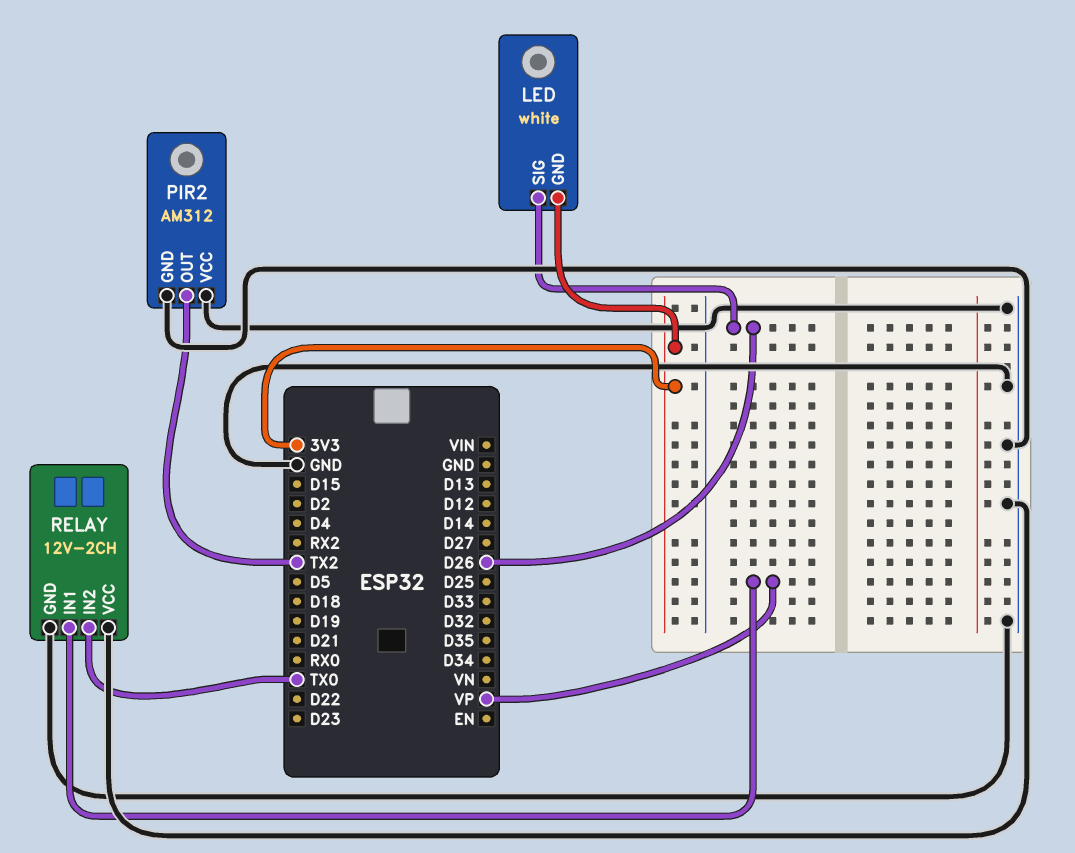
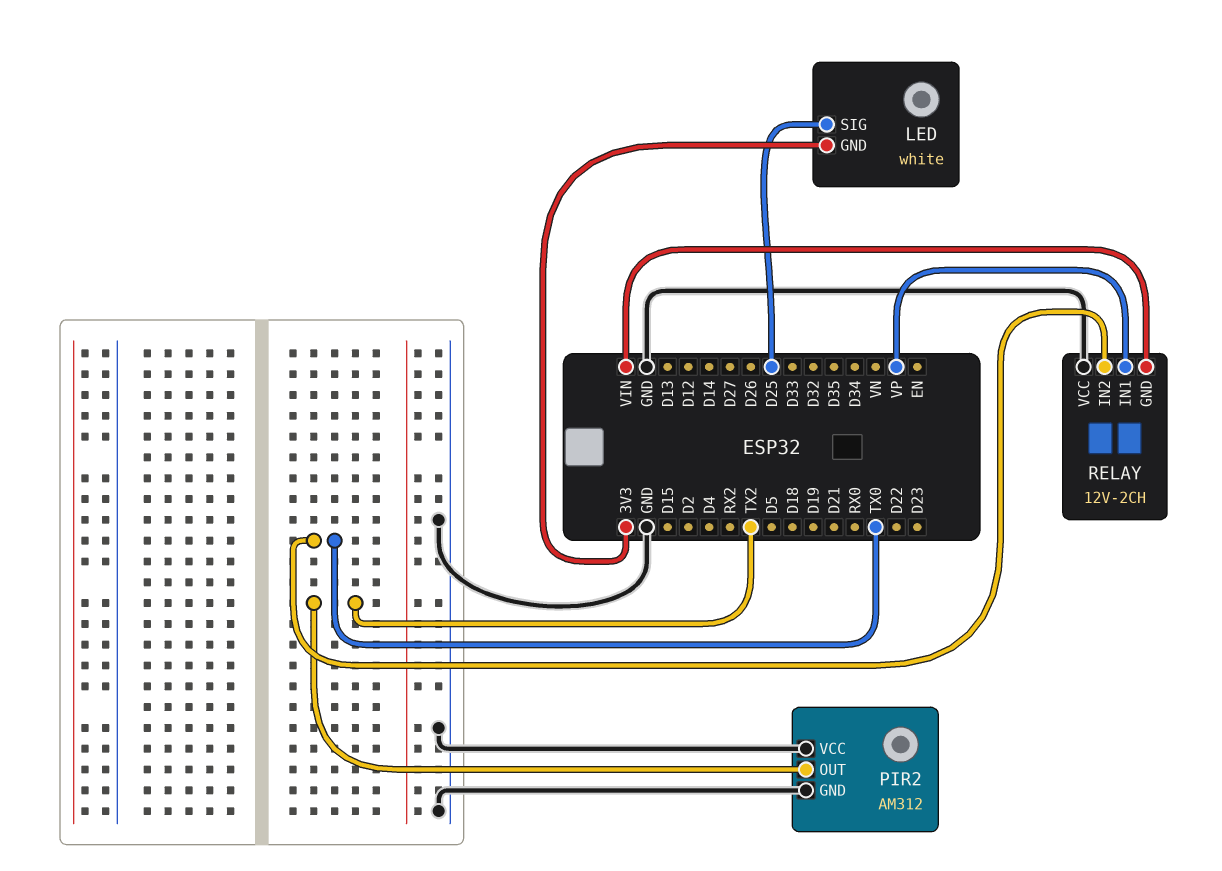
LED pin SIG: D26 -> D25
RELAY pin GND: GND -> VIN

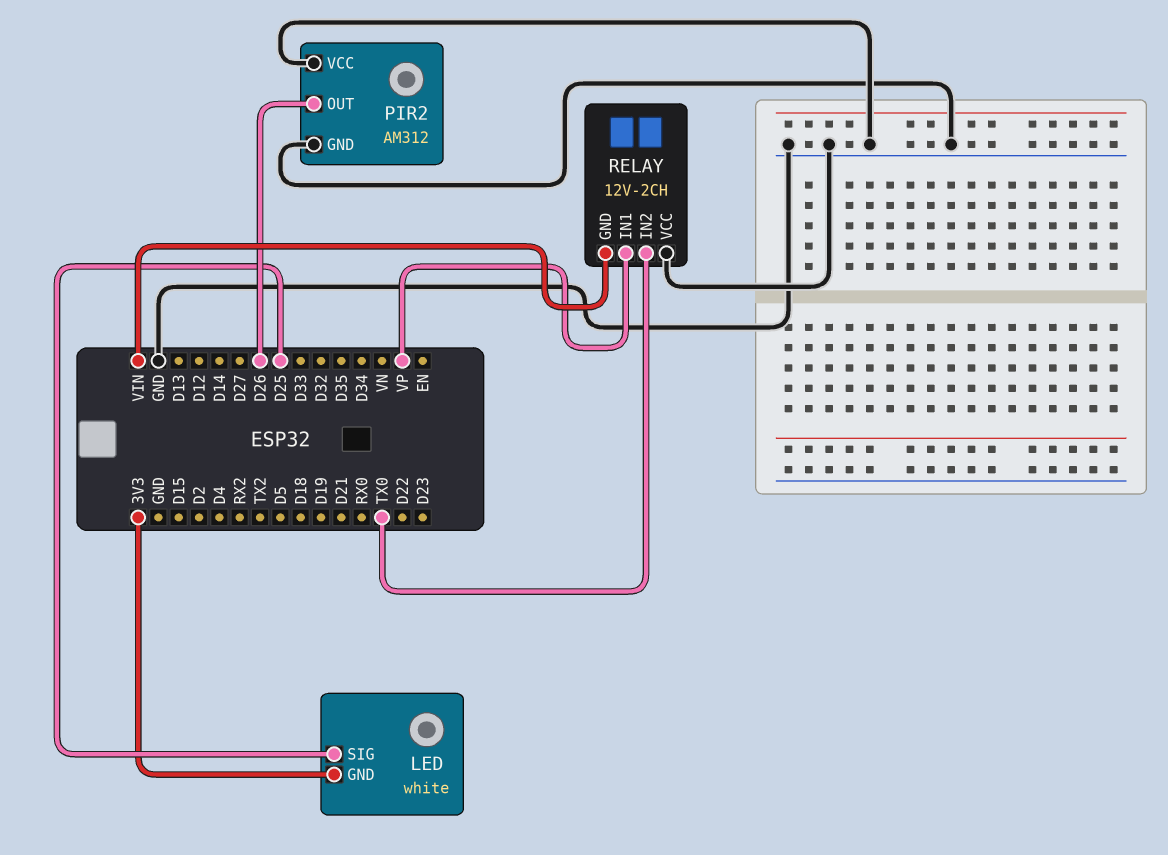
PIR2 pin OUT: TX2 -> D26

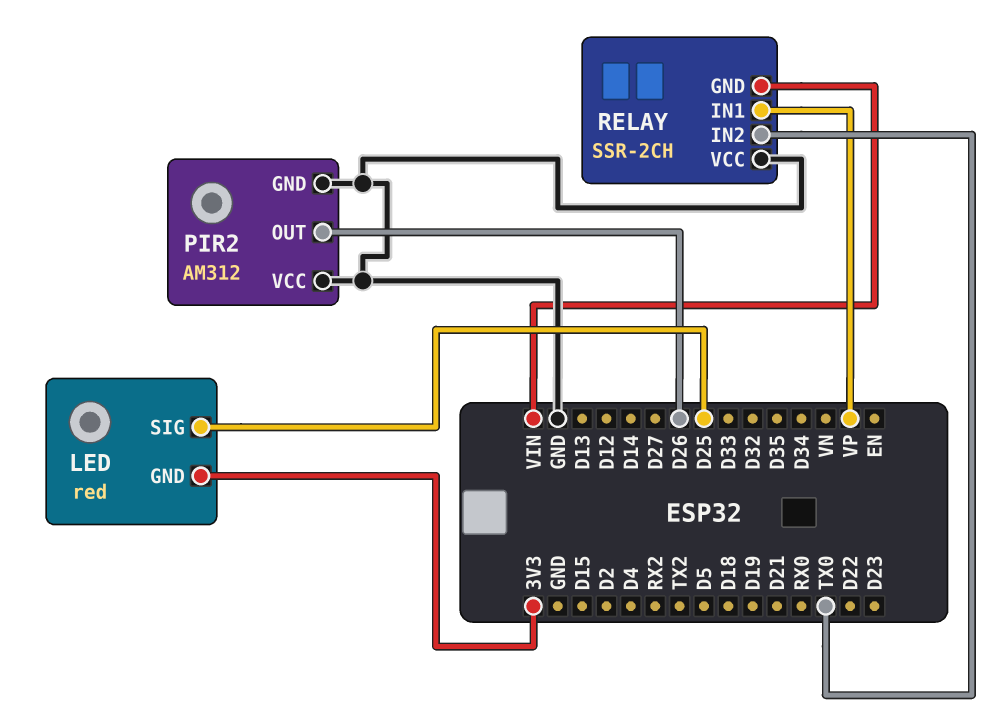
LED: white -> red
RELAY: 12V-2CH -> SSR-2CH

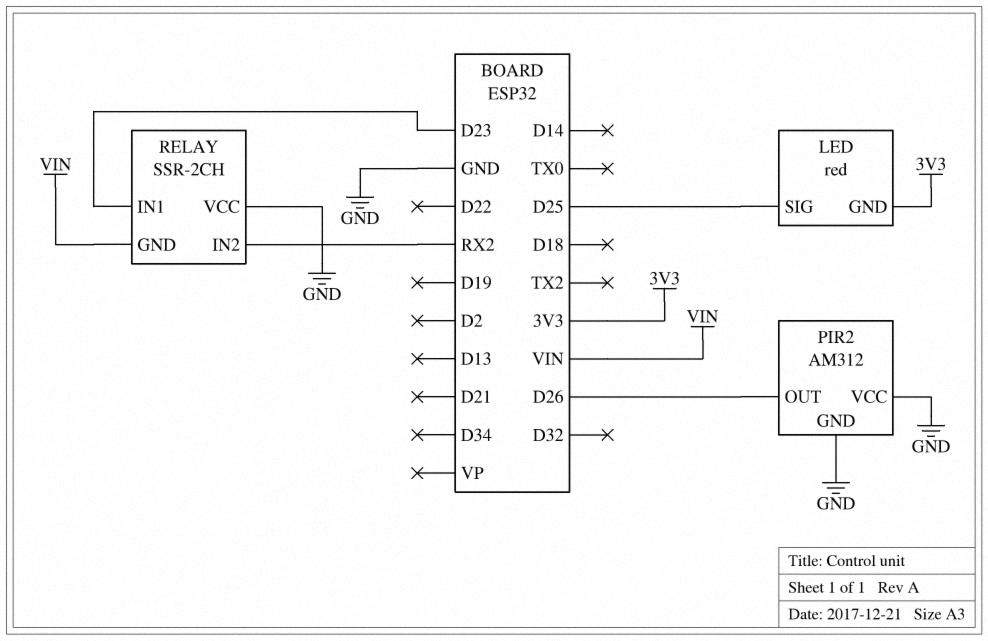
RELAY pin IN1: VP -> D23
RELAY pin IN2: TX0 -> RX2

